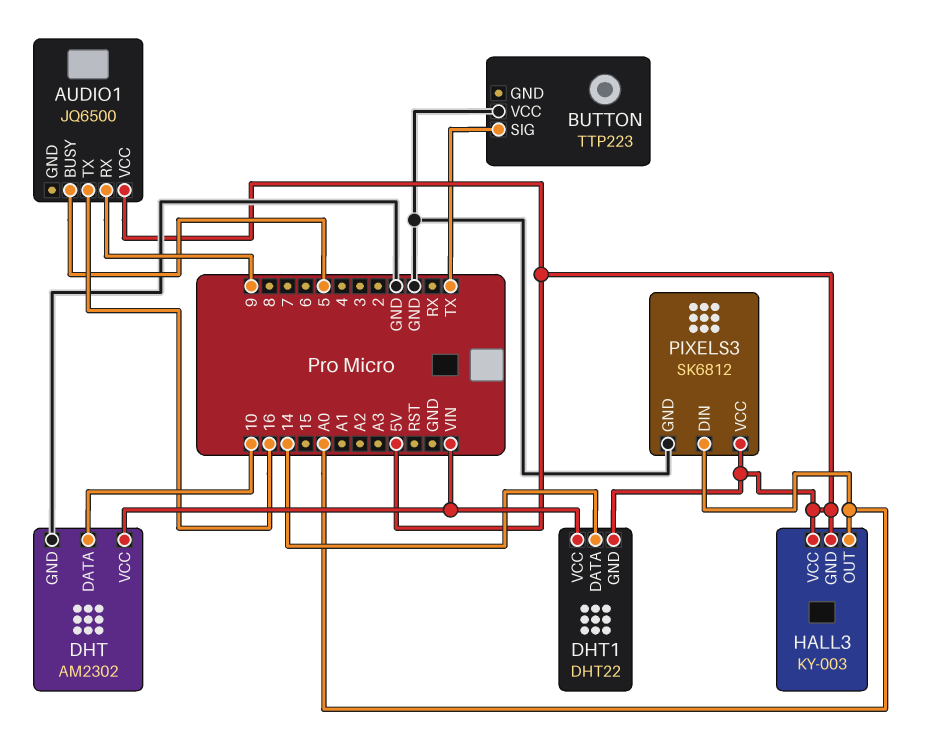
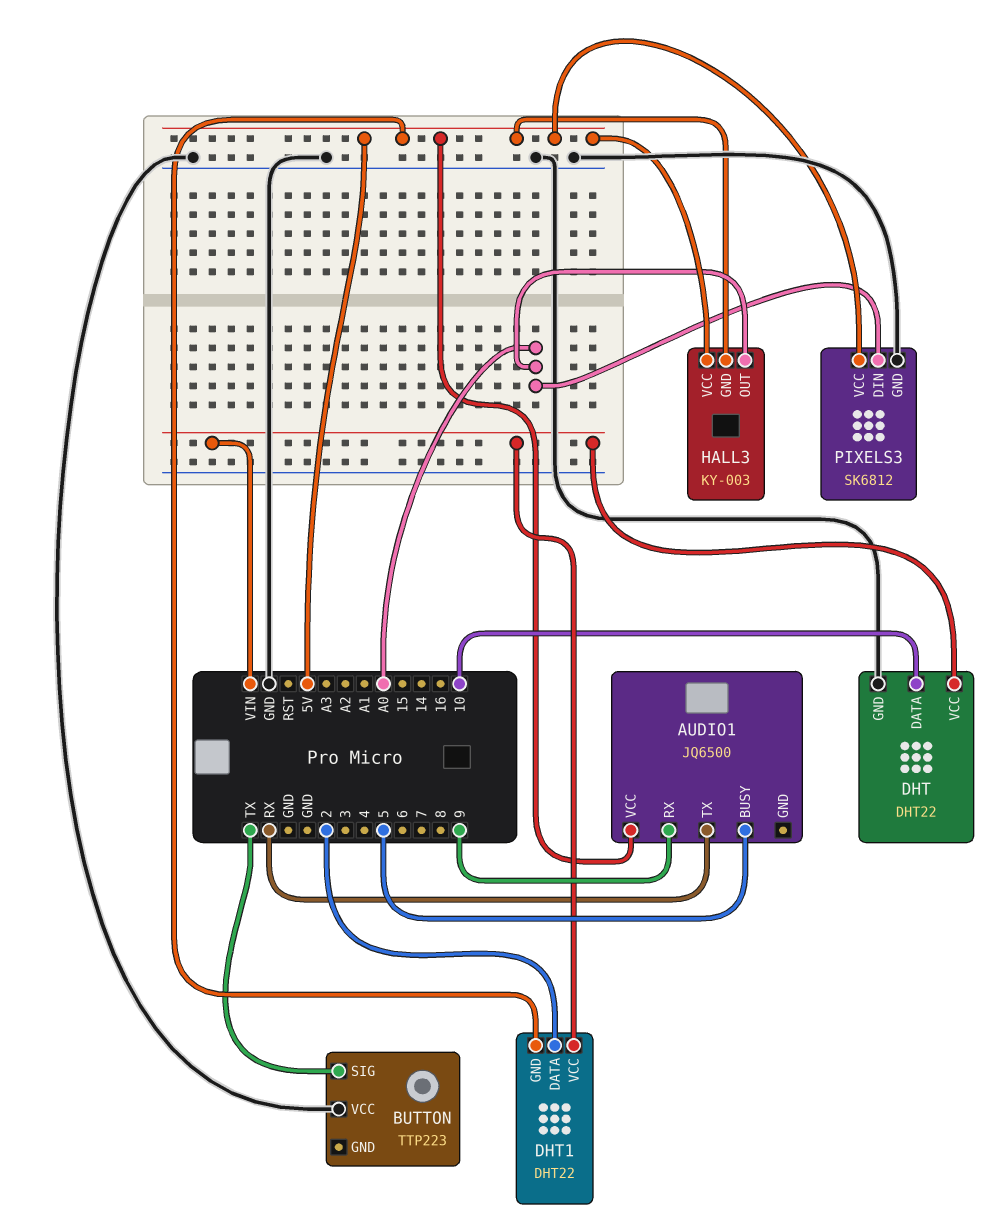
AUDIO1 pin TX: 16 -> RX
DHT: AM2302 -> DHT22
DHT1 pin DATA: 14 -> 2

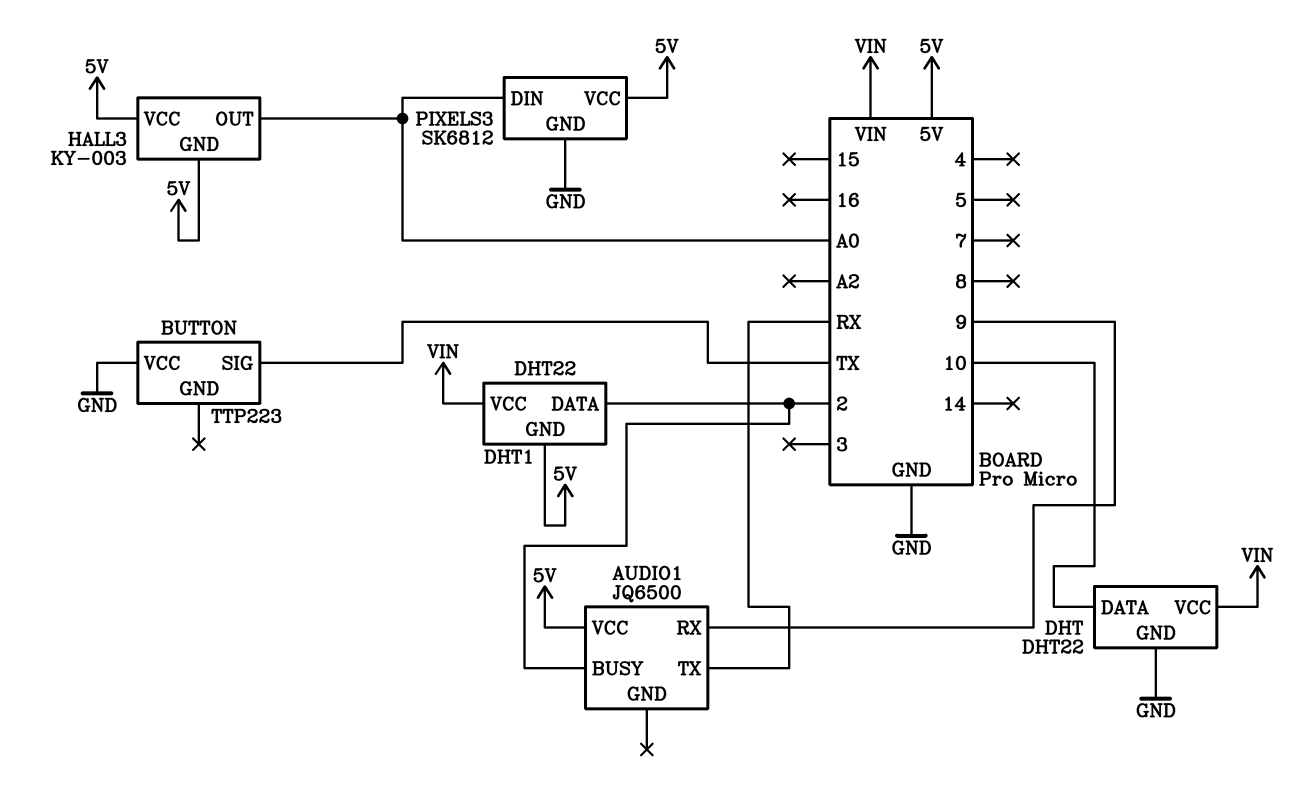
AUDIO1 pin BUSY: 5 -> 2

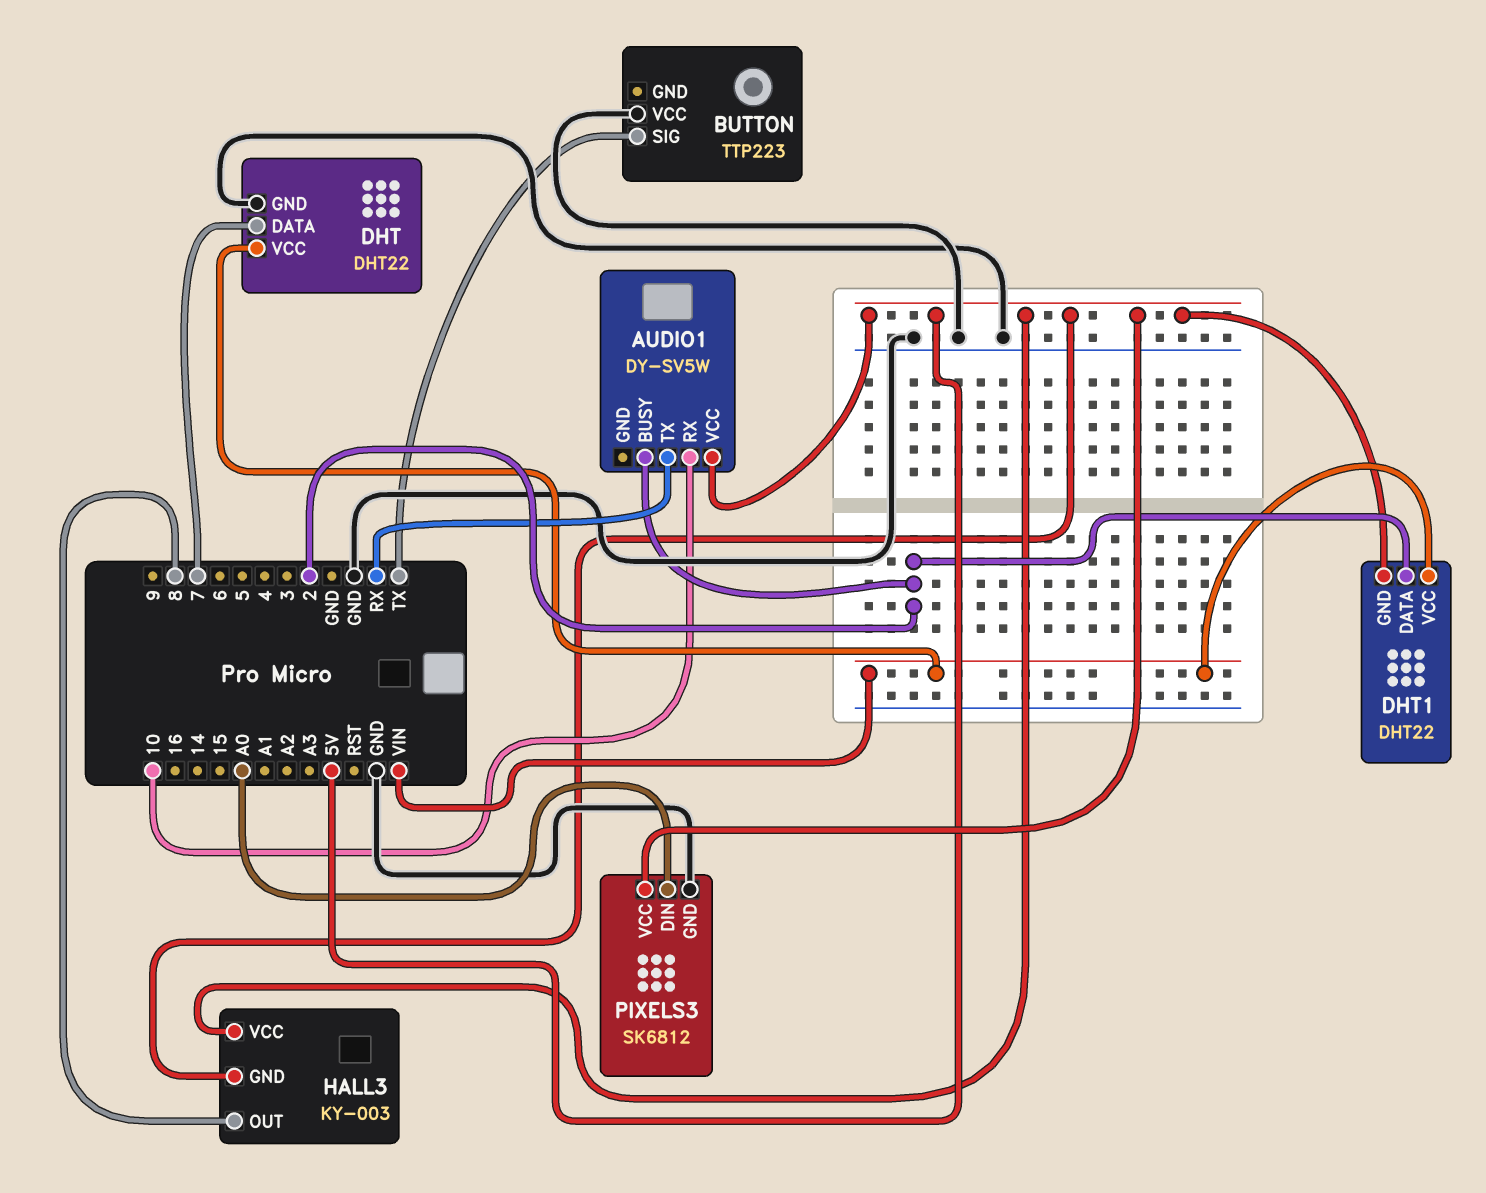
AUDIO1: JQ6500 -> DY-SV5W
AUDIO1 pin RX: 9 -> 10
DHT pin DATA: 10 -> 7
HALL3 pin OUT: A0 -> 8

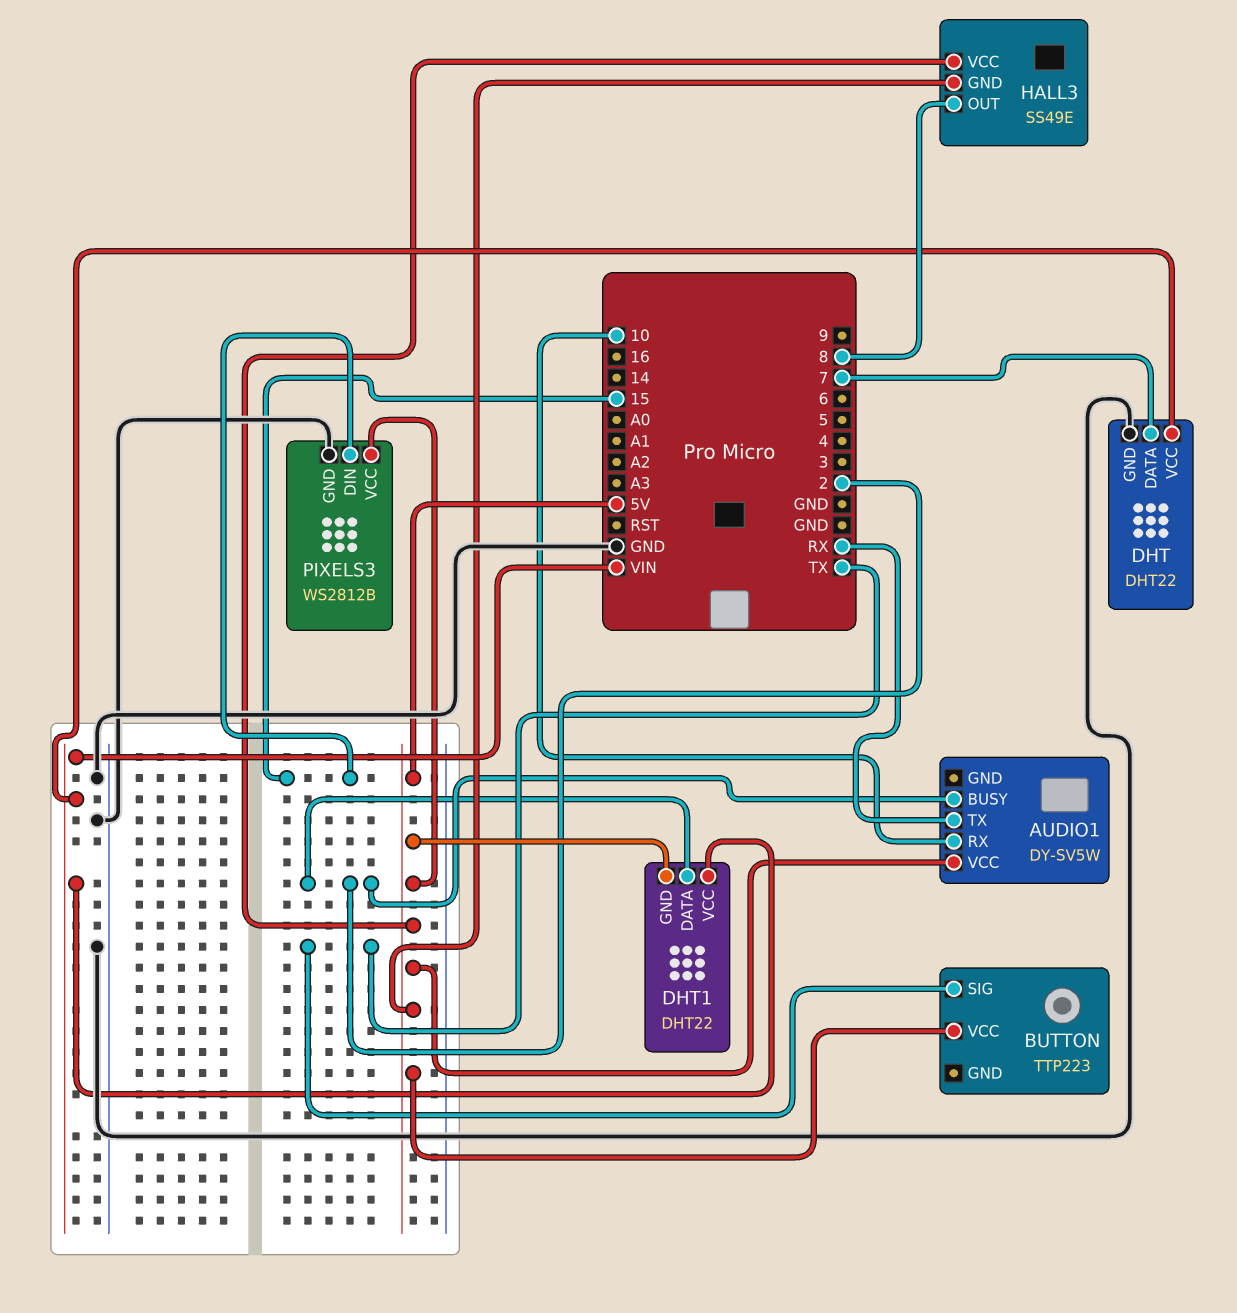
BUTTON pin VCC: GND -> 5V
HALL3: KY-003 -> SS49E
PIXELS3: SK6812 -> WS2812B
PIXELS3 pin DIN: A0 -> 15

